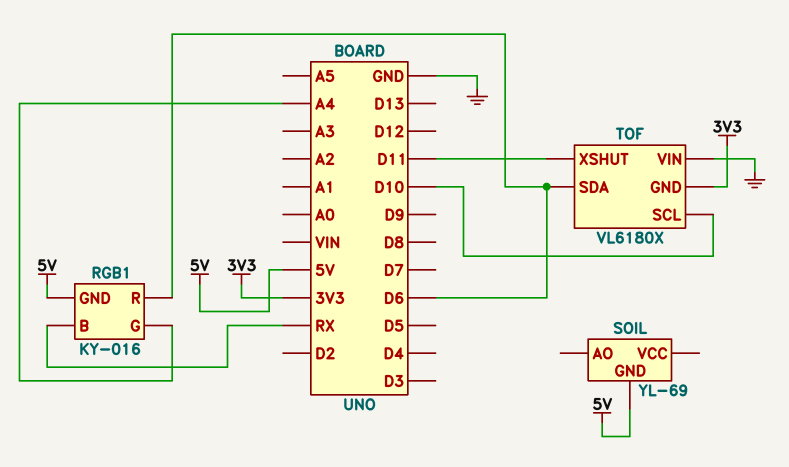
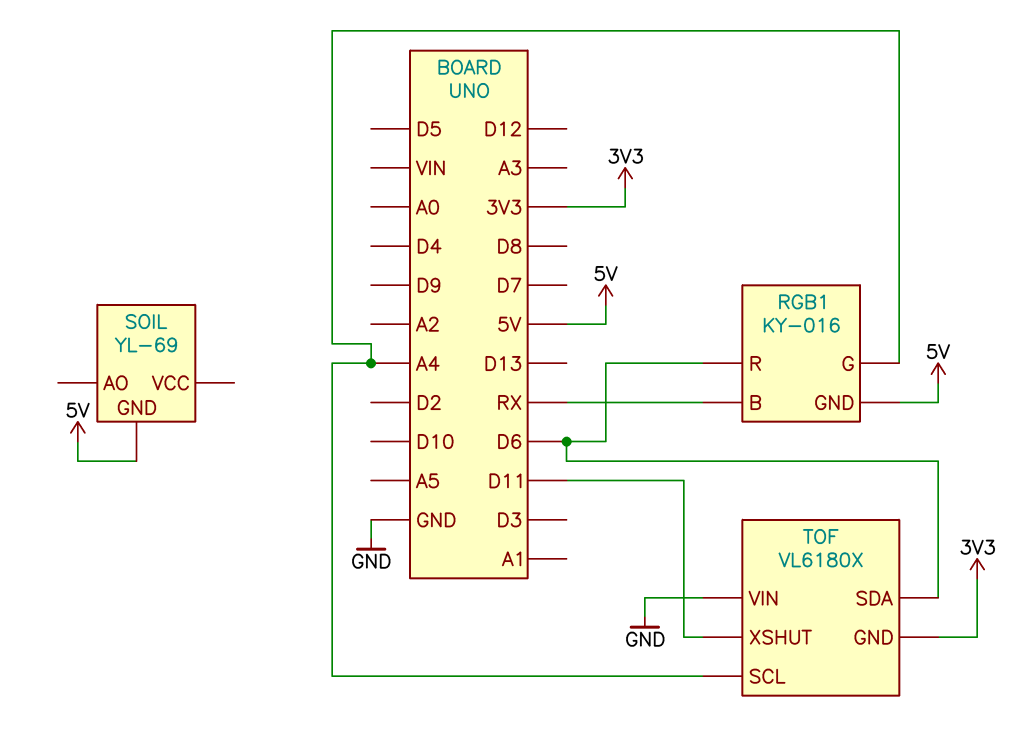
TOF pin SCL: D10 -> A4

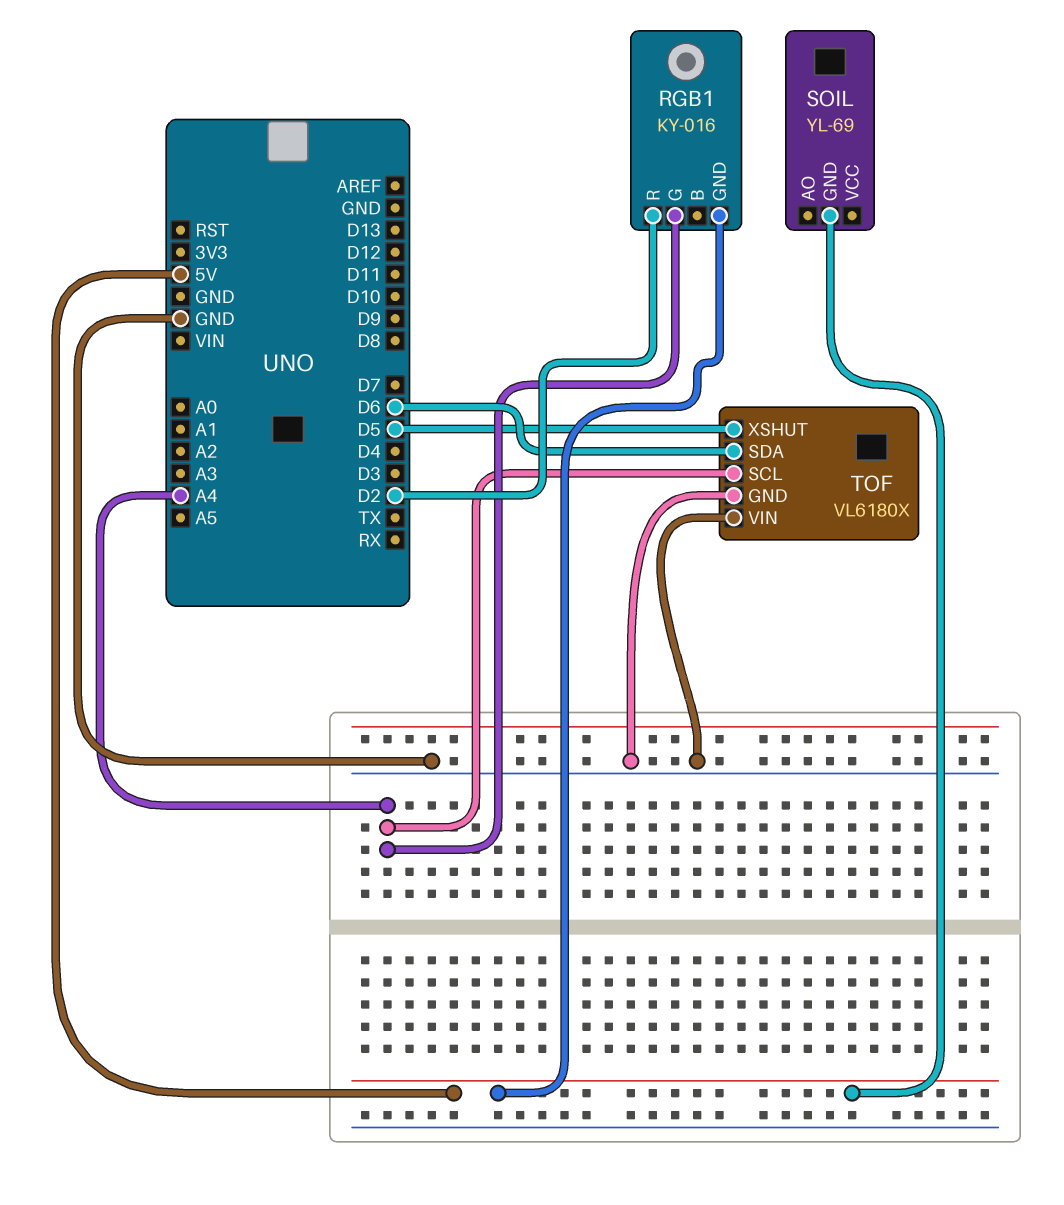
RGB1 pin B: RX -> none
RGB1 pin R: D6 -> D2
TOF pin GND: 3V3 -> GND
TOF pin XSHUT: D11 -> D5

